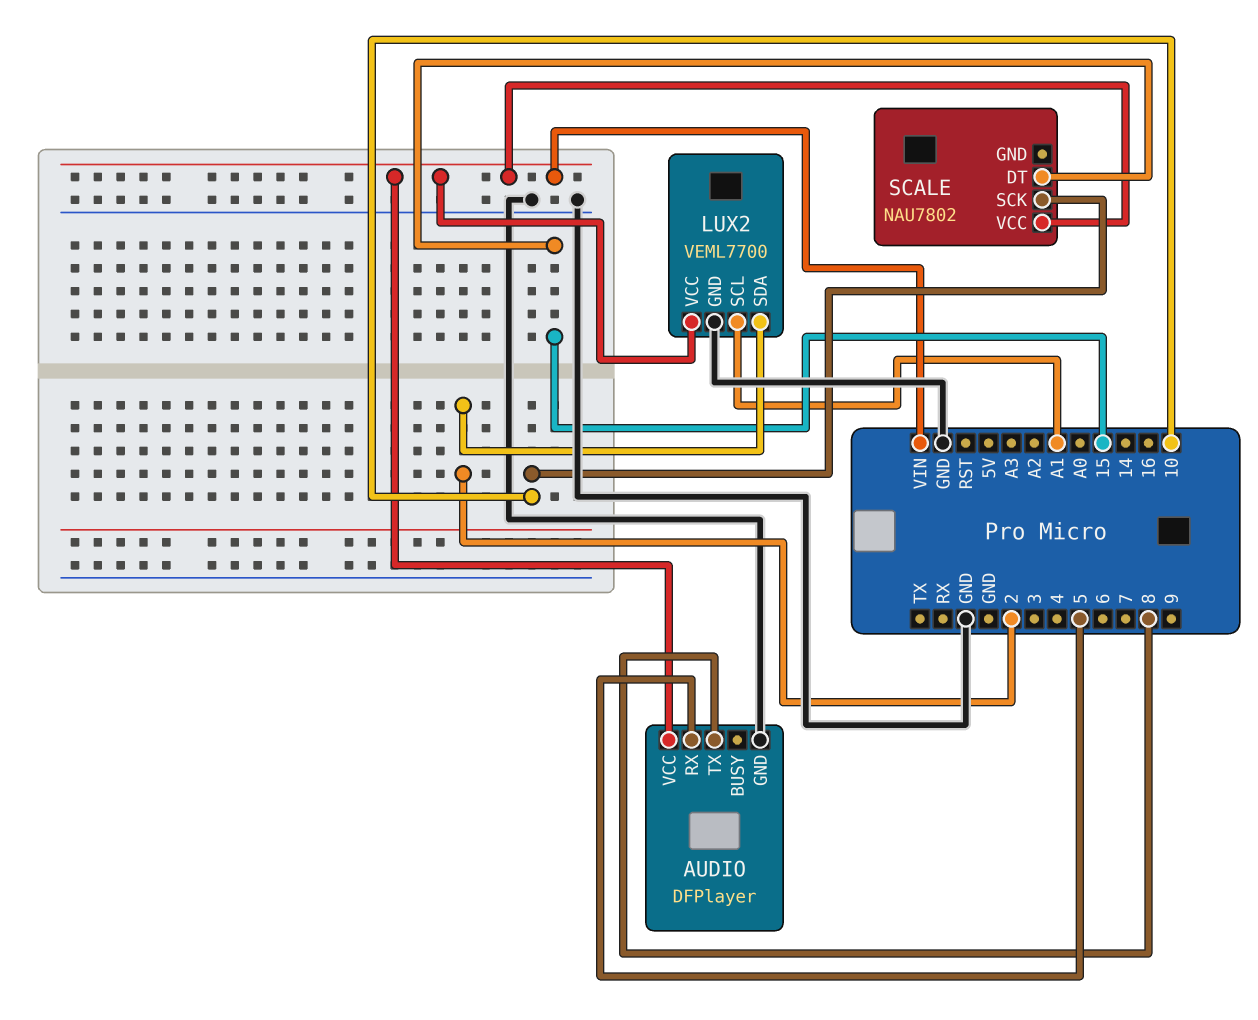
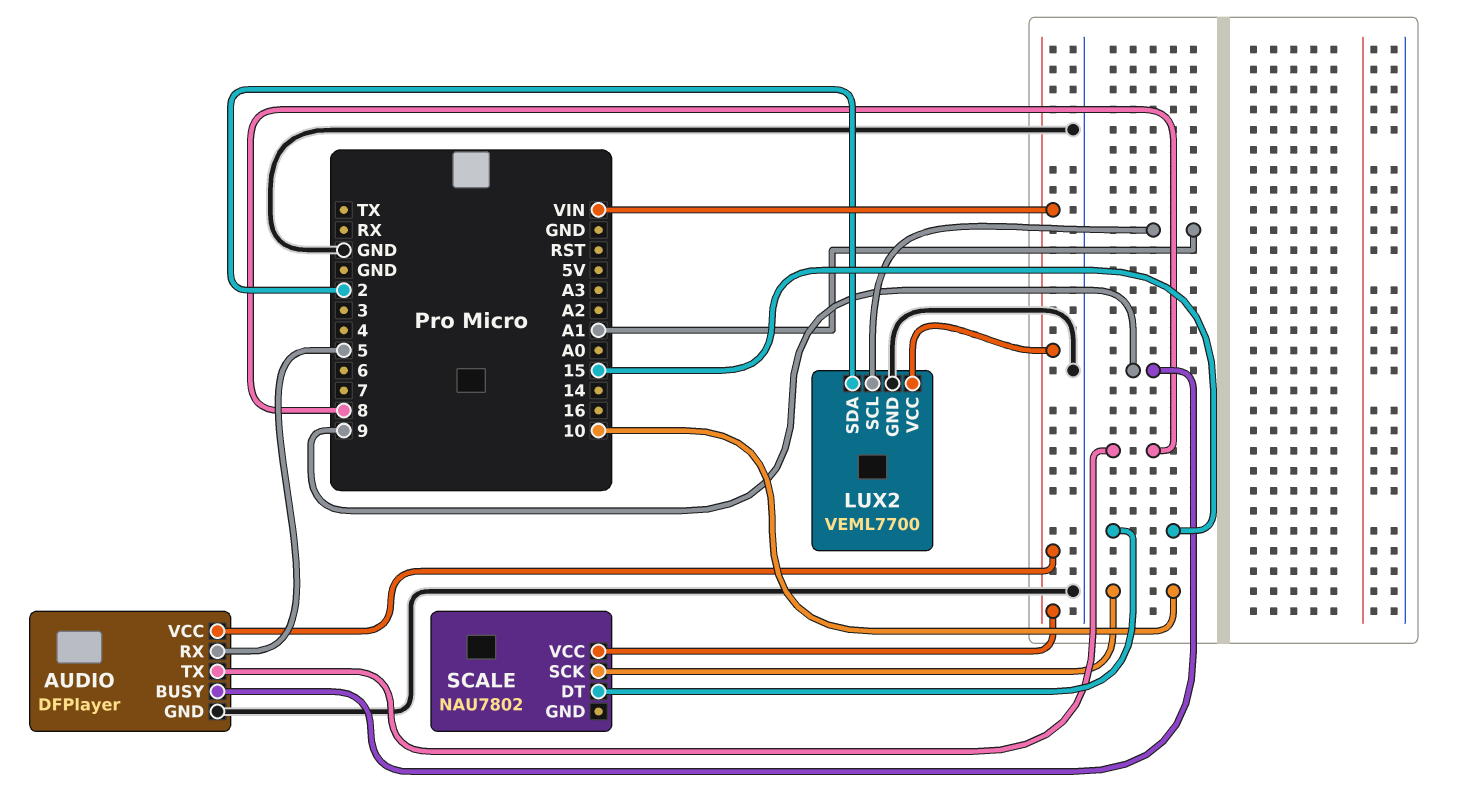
AUDIO pin BUSY: none -> 9

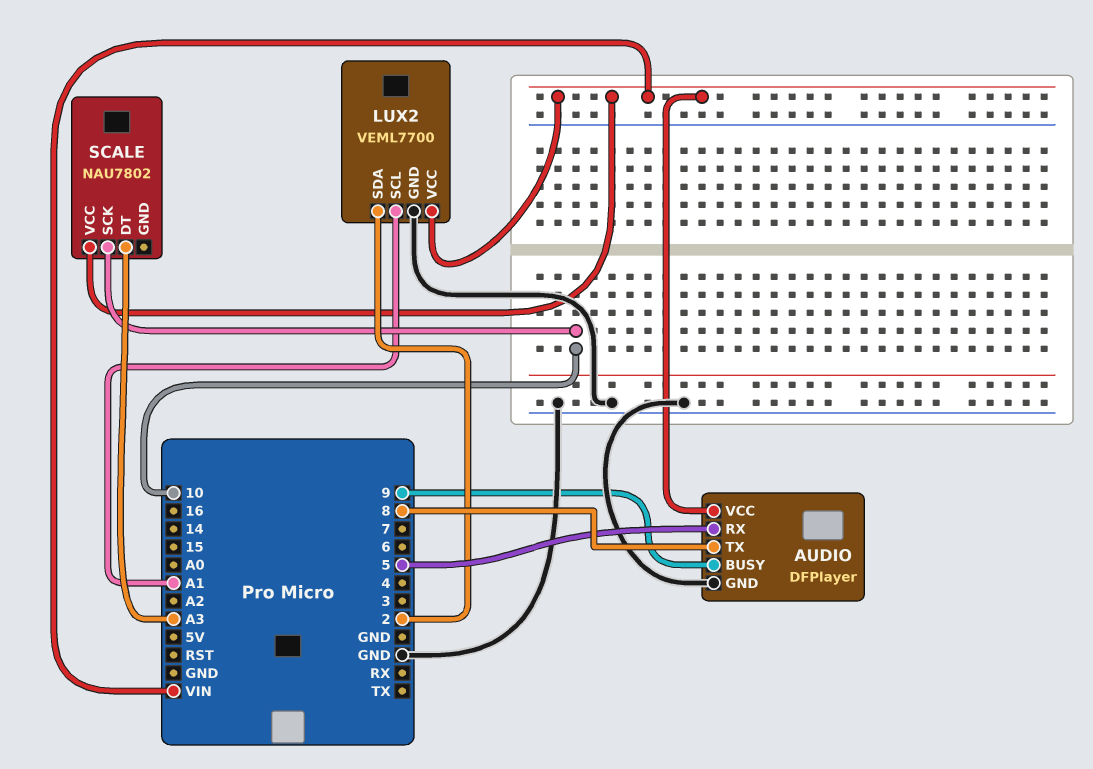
SCALE pin DT: 15 -> A3

